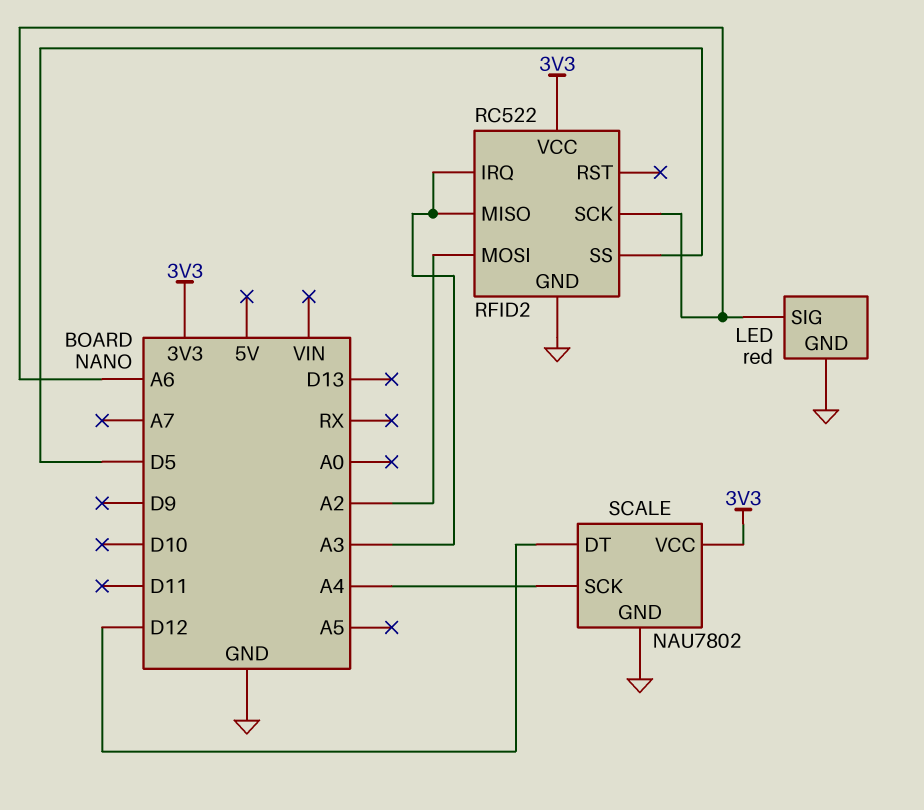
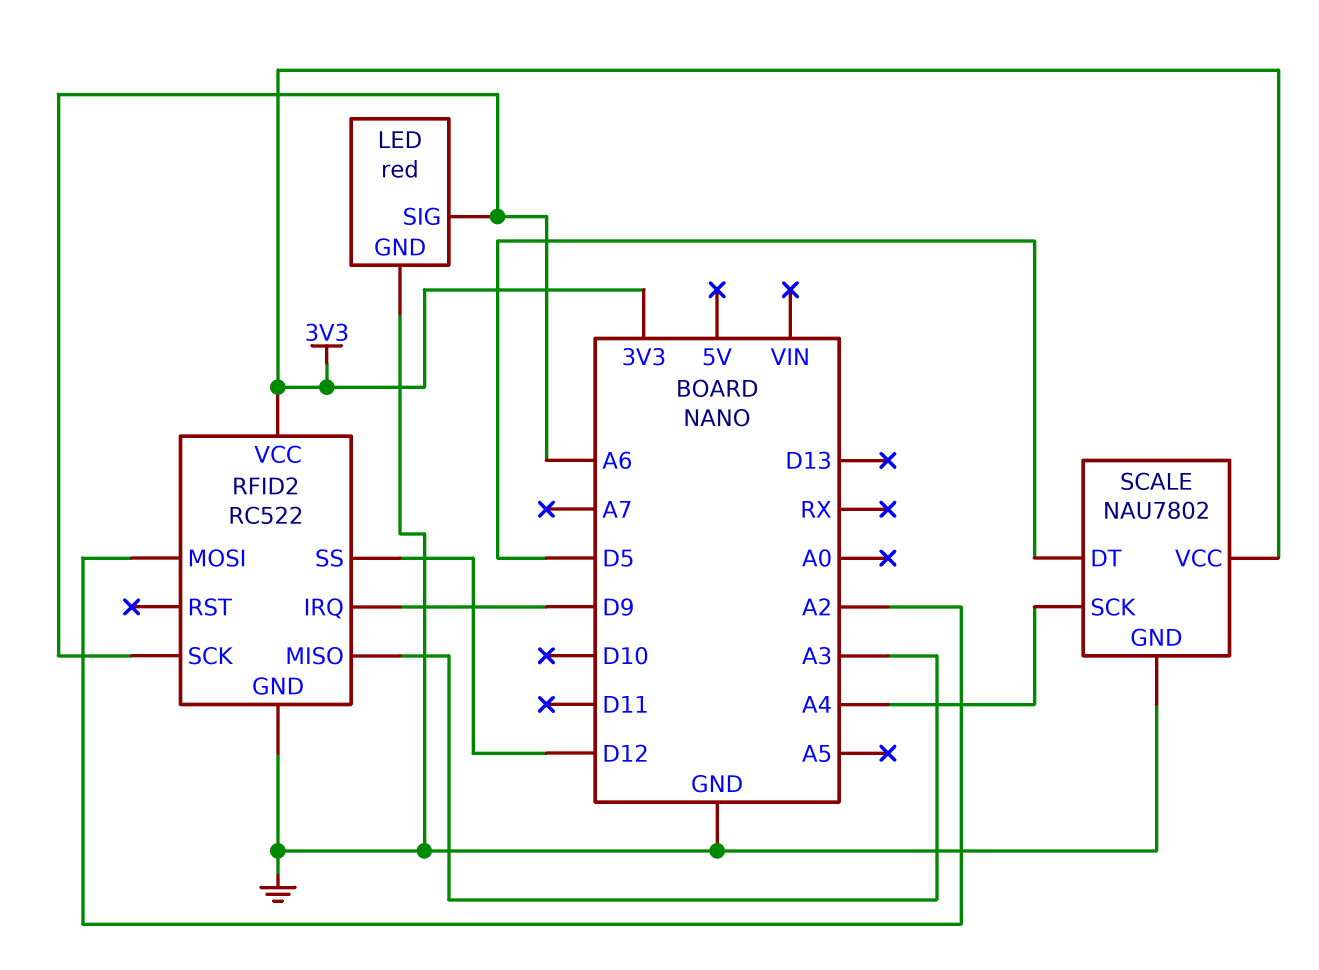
RFID2 pin IRQ: A3 -> D9
RFID2 pin SS: D5 -> D12
SCALE pin DT: D12 -> D5

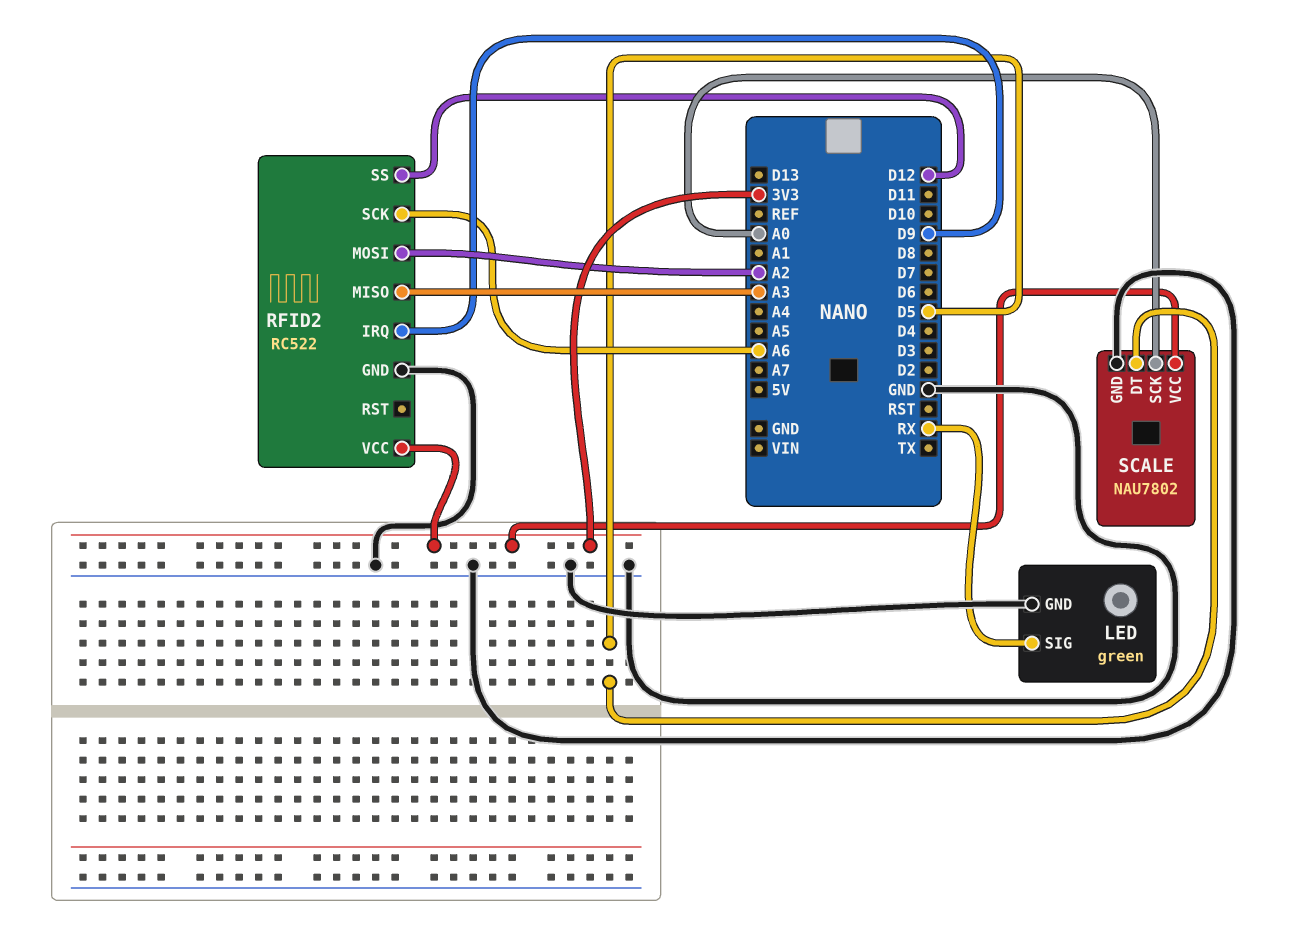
LED: red -> green
LED pin SIG: A6 -> RX
SCALE pin SCK: A4 -> A0

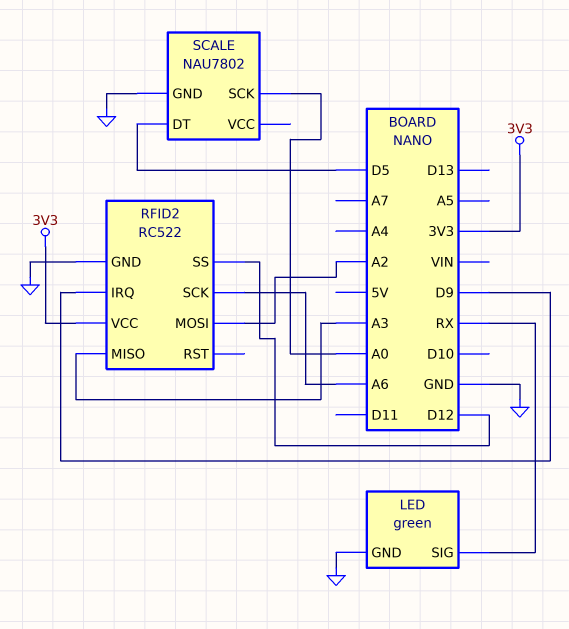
SCALE pin VCC: 3V3 -> none

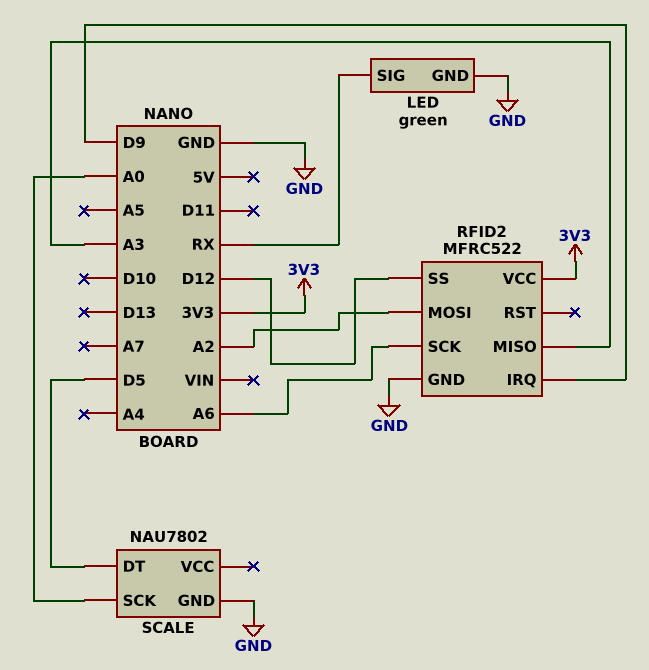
RFID2: RC522 -> MFRC522

